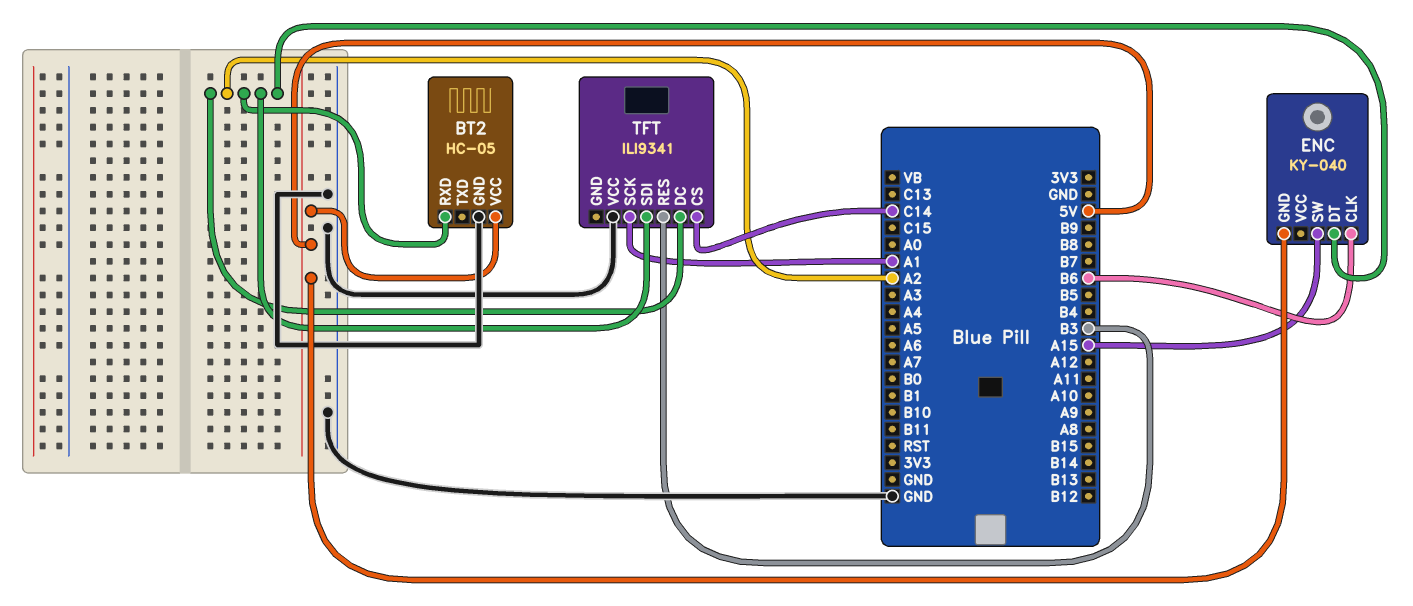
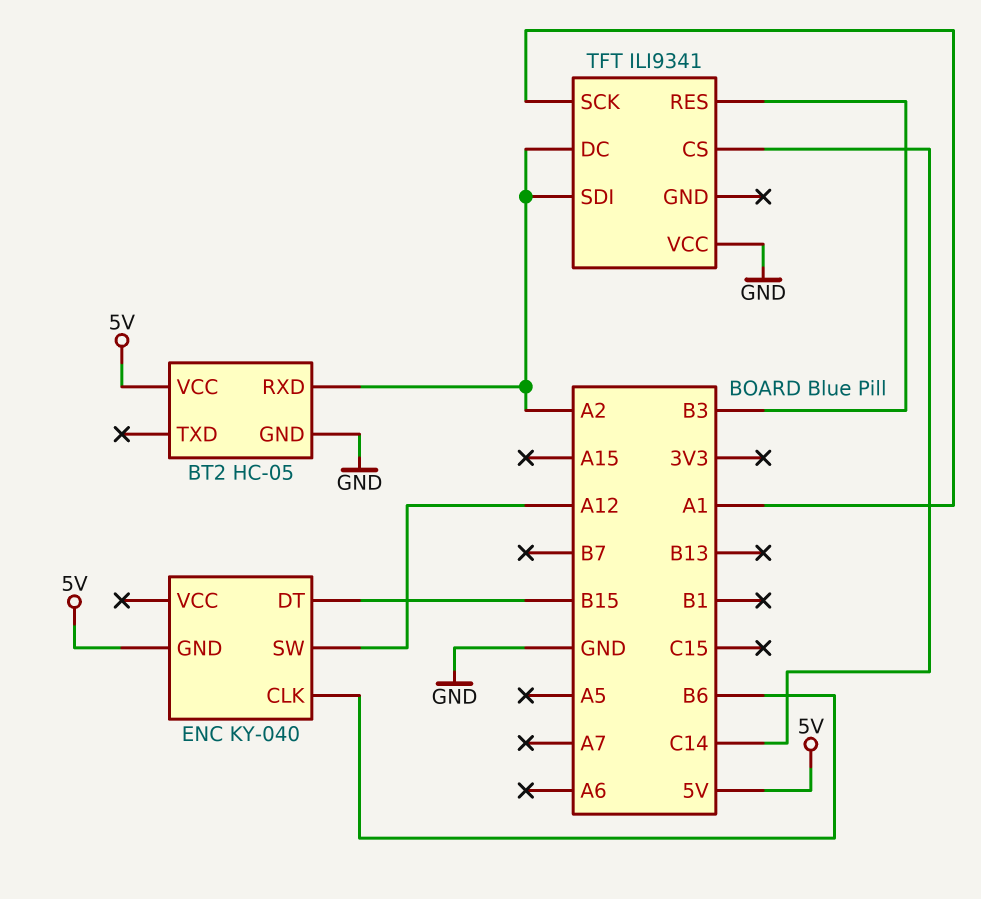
ENC pin DT: A2 -> B15
ENC pin SW: A15 -> A12

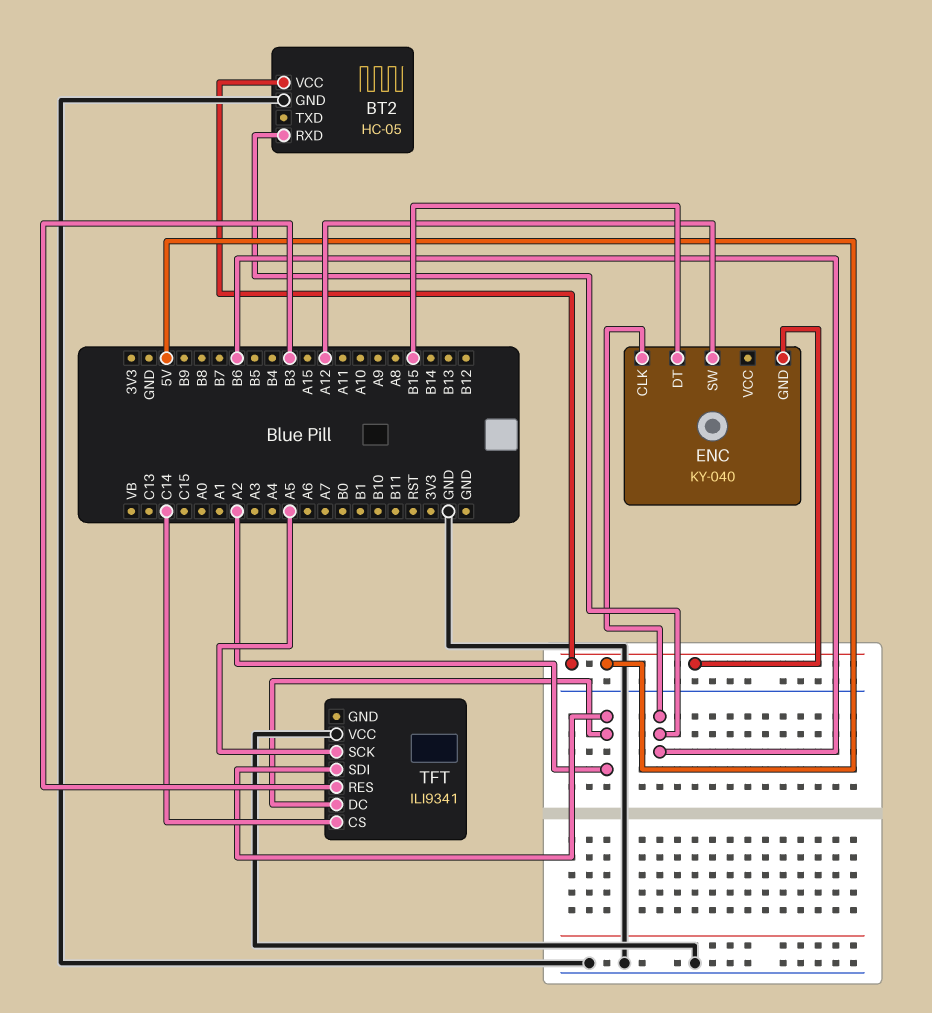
BT2 pin RXD: A2 -> B6
TFT pin SCK: A1 -> A5

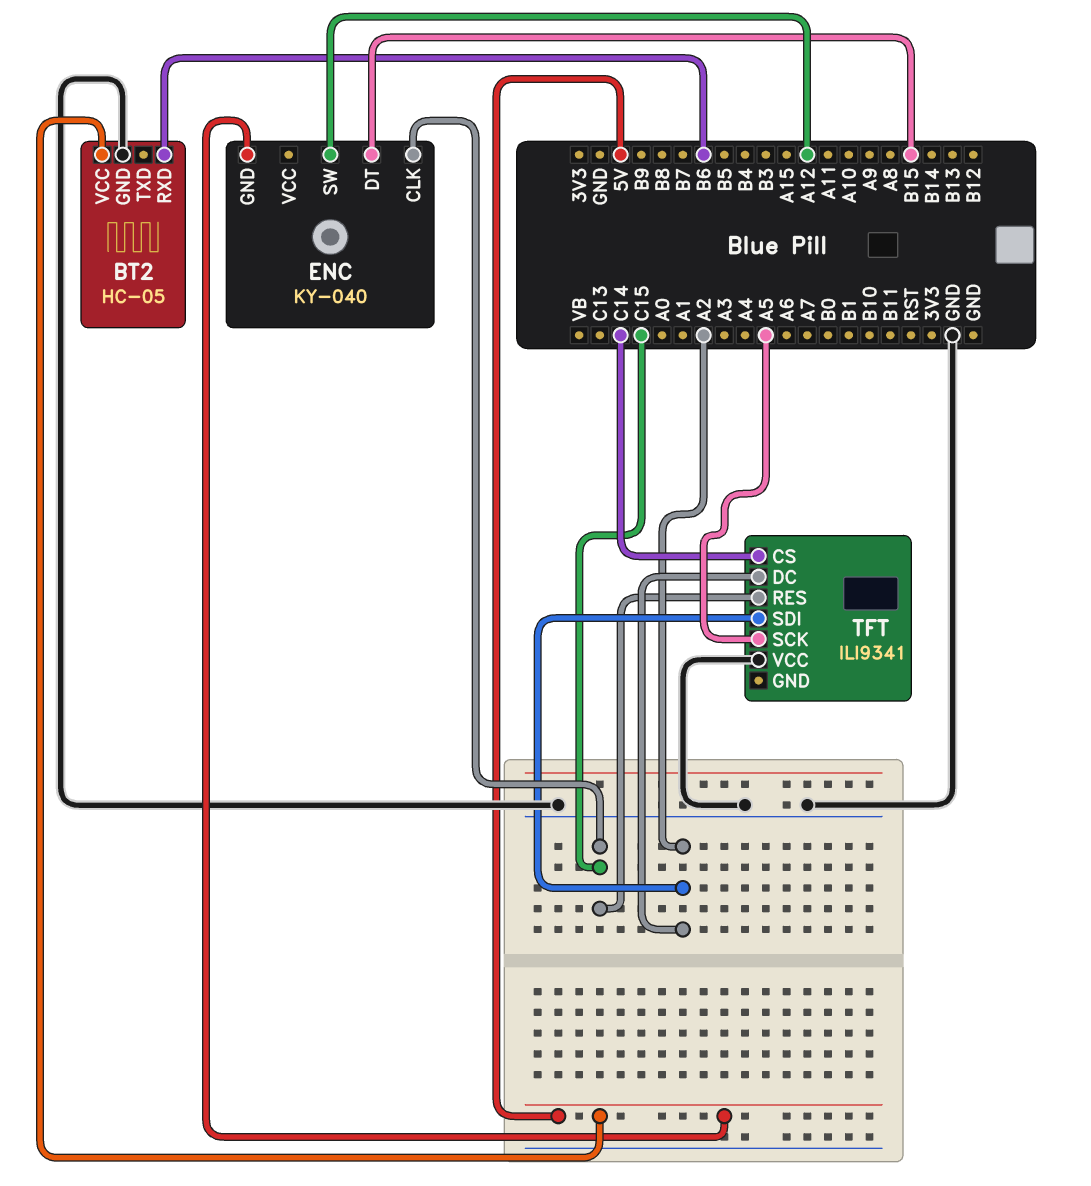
ENC pin CLK: B6 -> C15
TFT pin RES: B3 -> C15

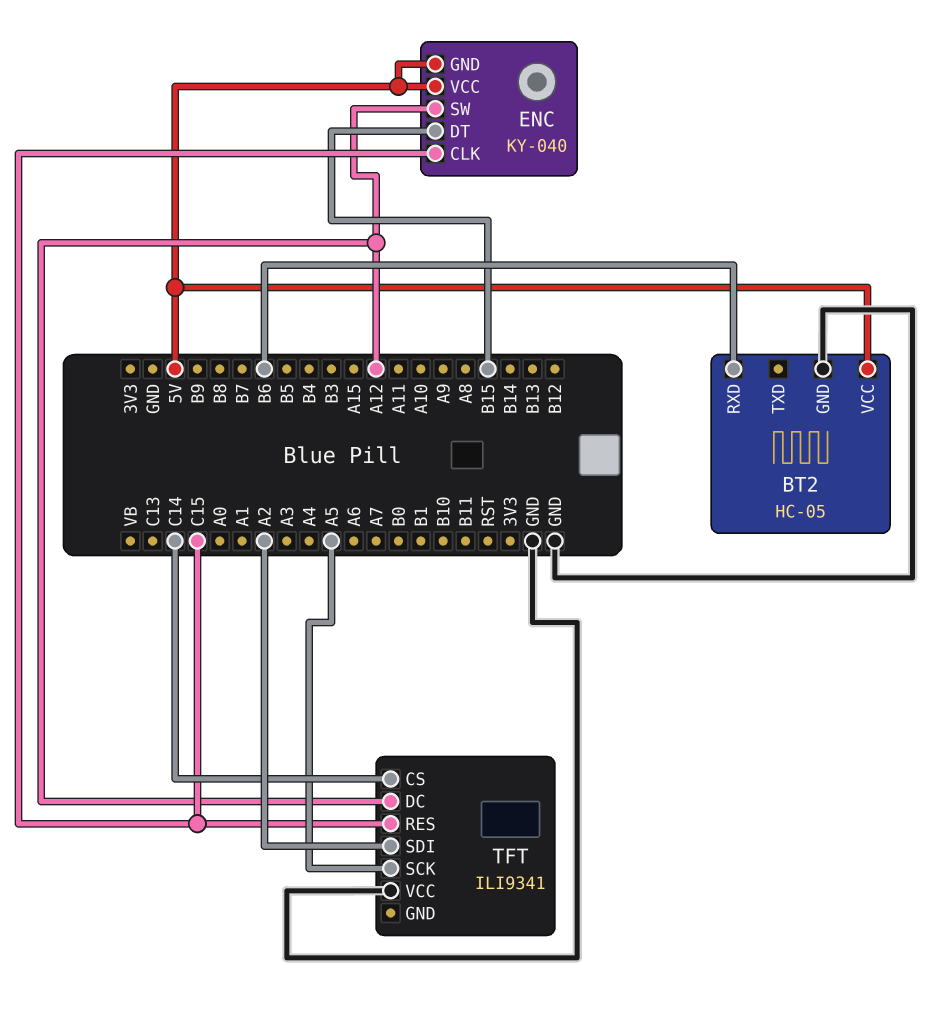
ENC pin VCC: none -> 5V
TFT pin DC: A2 -> A12

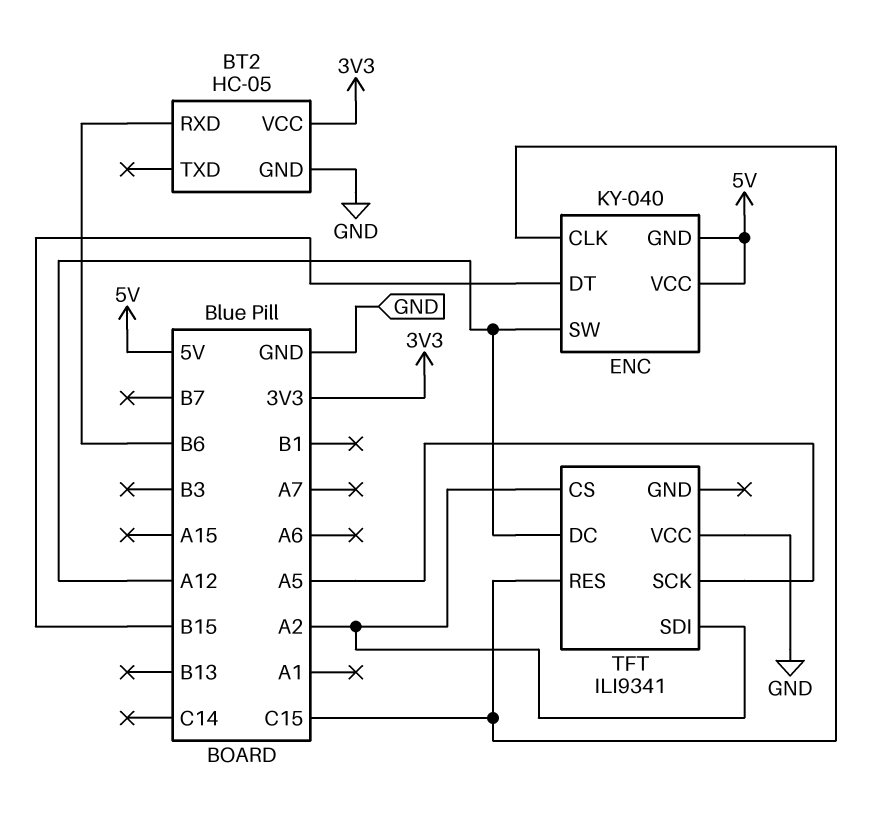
BT2 pin VCC: 5V -> 3V3
TFT pin CS: C14 -> A2

